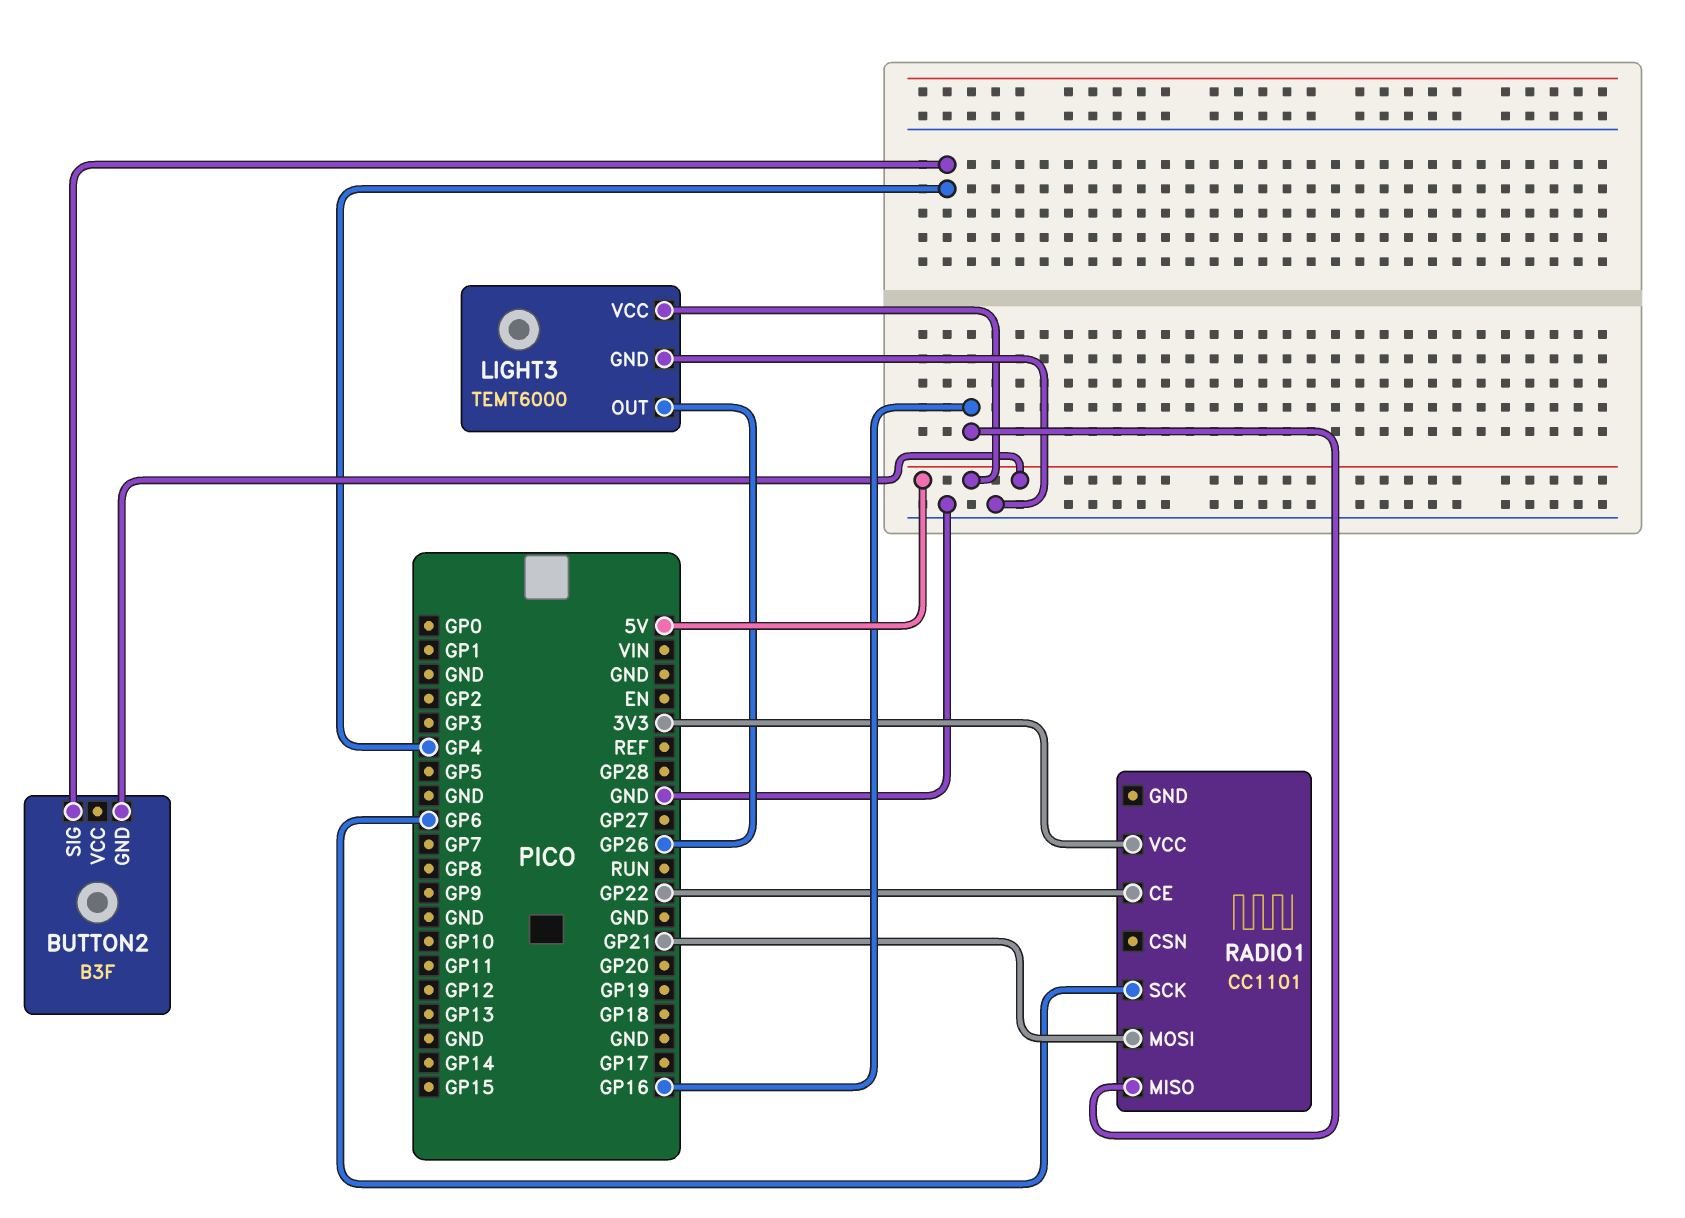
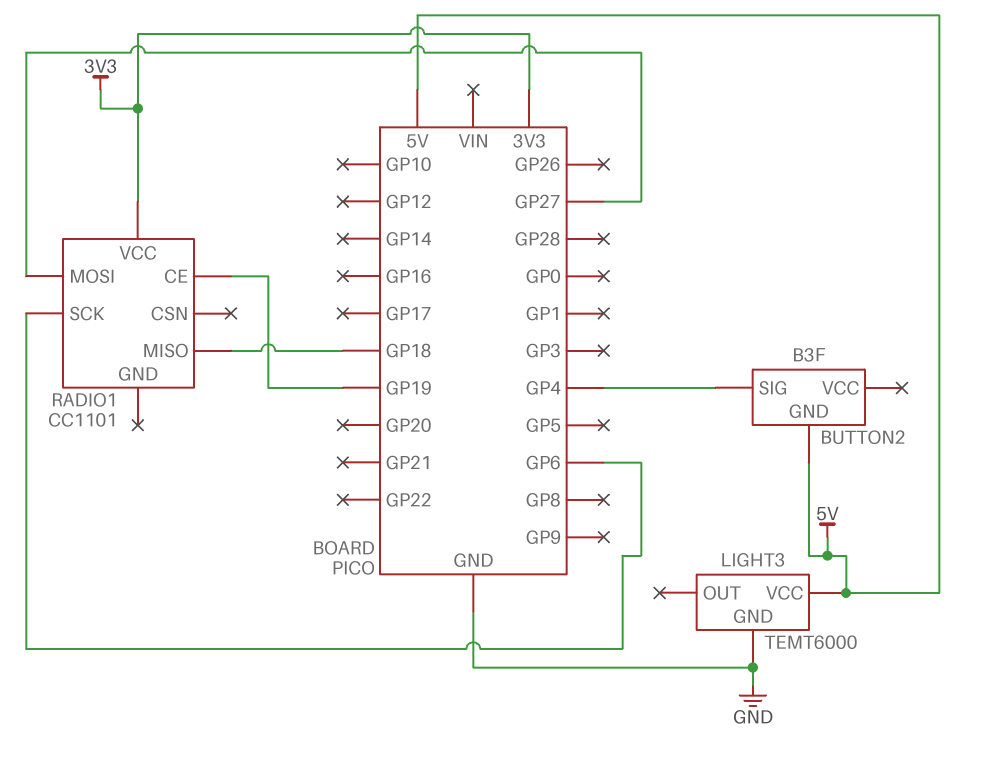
LIGHT3 pin OUT: GP26 -> none
RADIO1 pin CE: GP22 -> GP19
RADIO1 pin MISO: GP16 -> GP18
RADIO1 pin MOSI: GP21 -> GP27

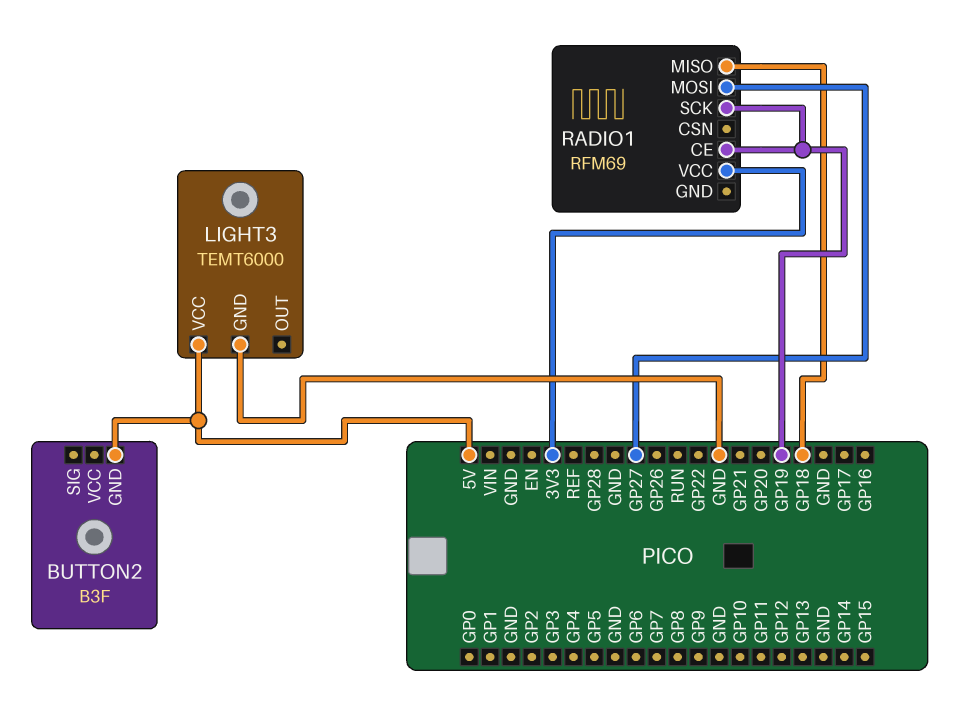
BUTTON2 pin SIG: GP4 -> none
RADIO1: CC1101 -> RFM69
RADIO1 pin SCK: GP6 -> GP19

